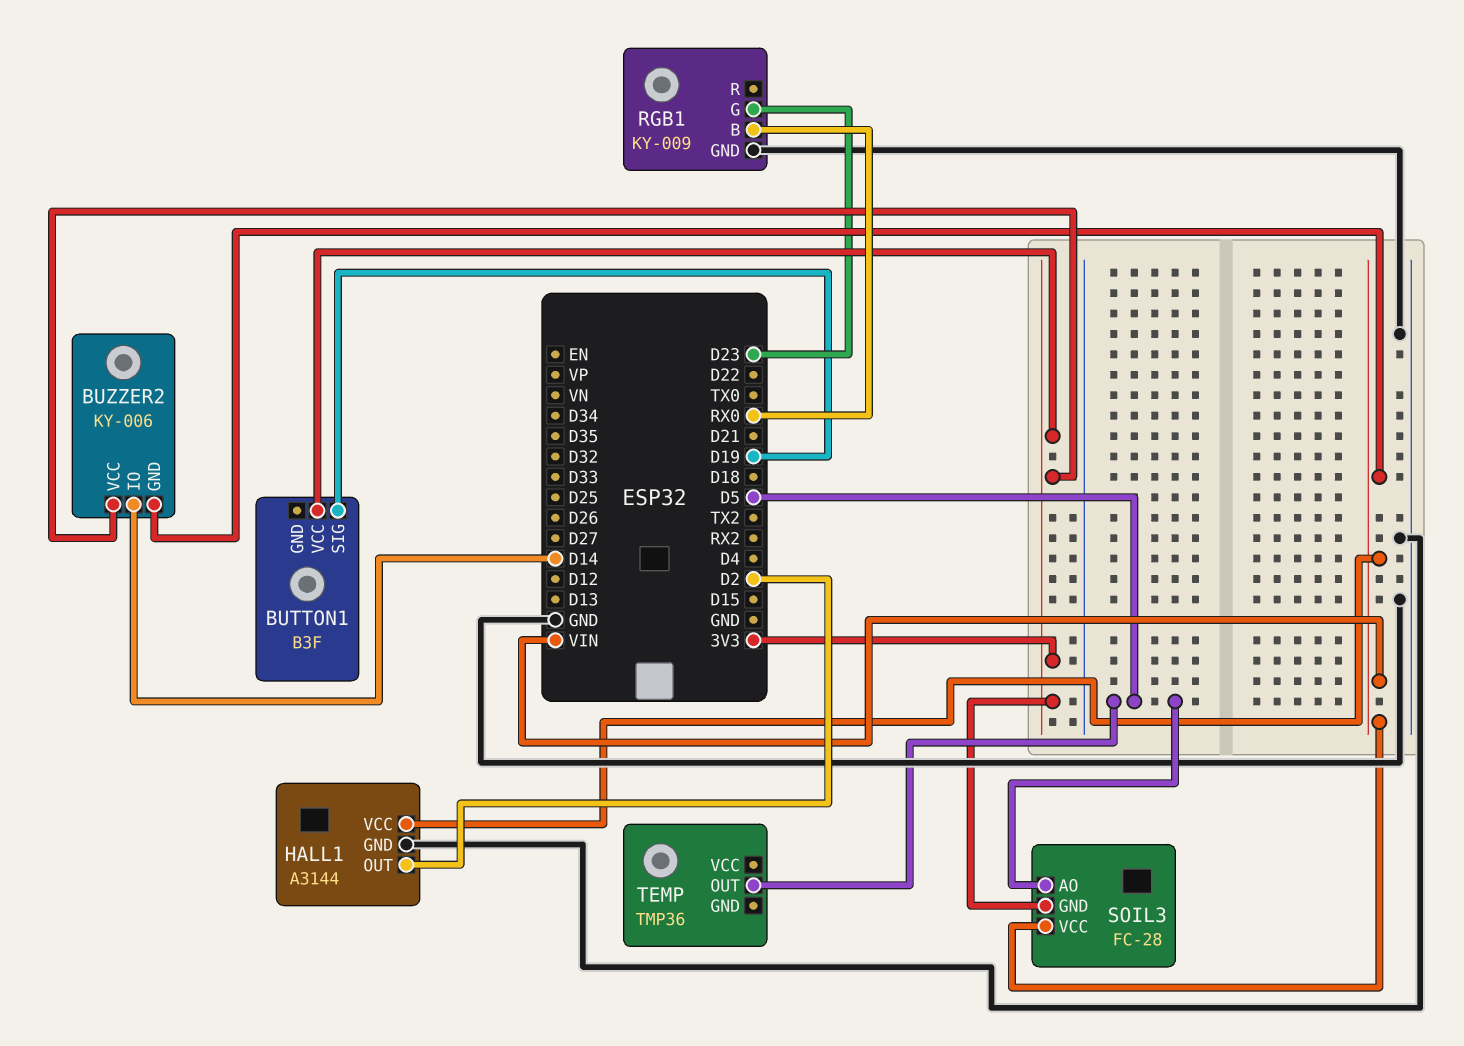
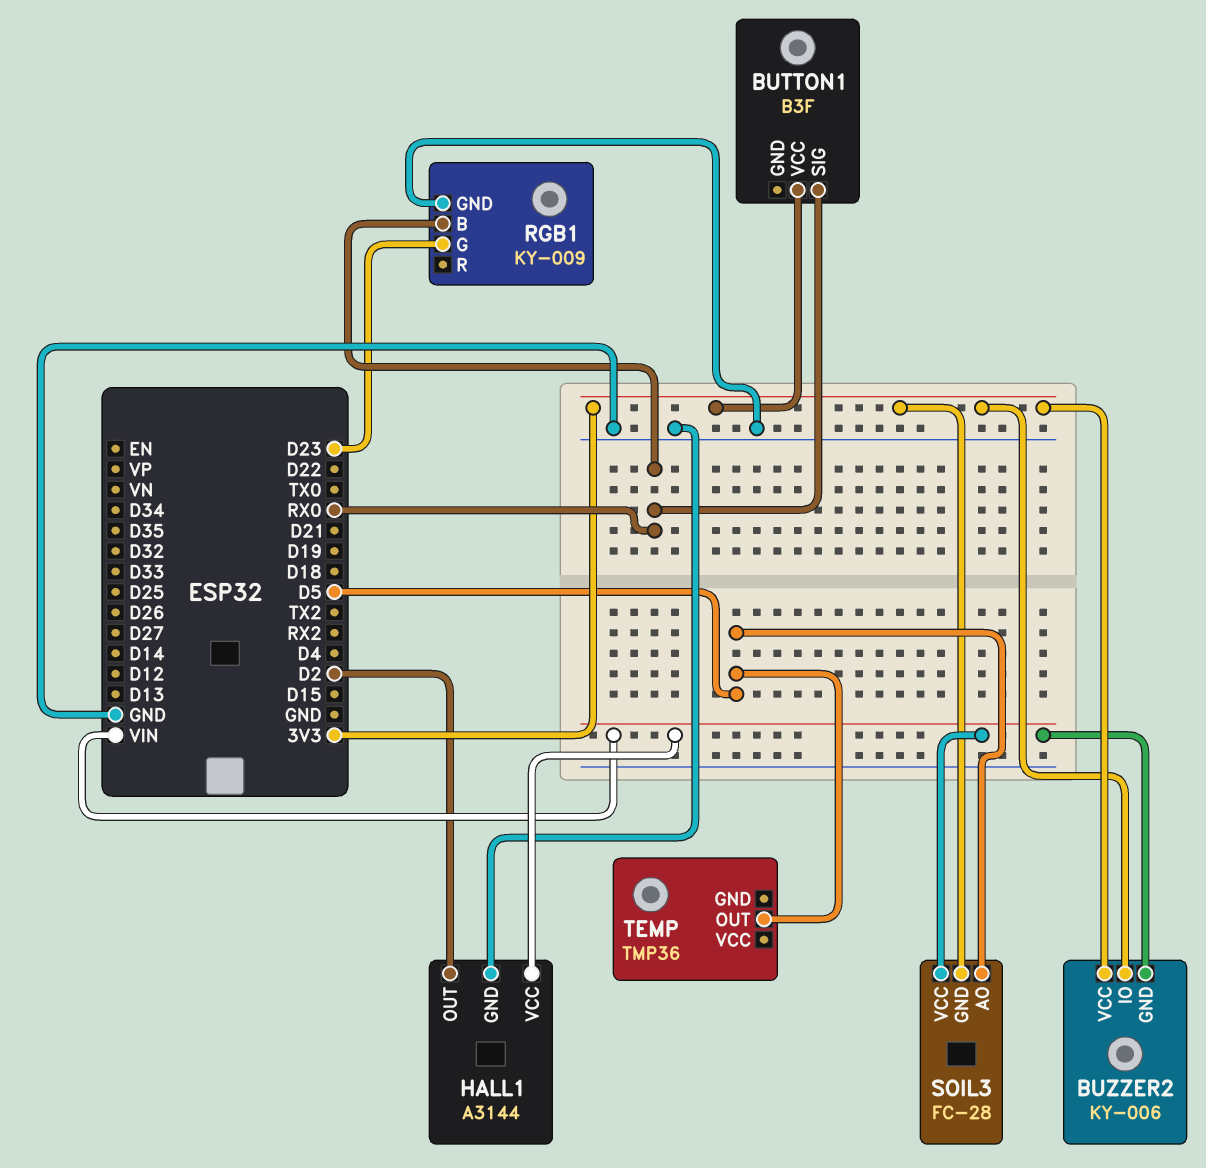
BUTTON1 pin SIG: D19 -> RX0
BUZZER2 pin IO: D14 -> 3V3

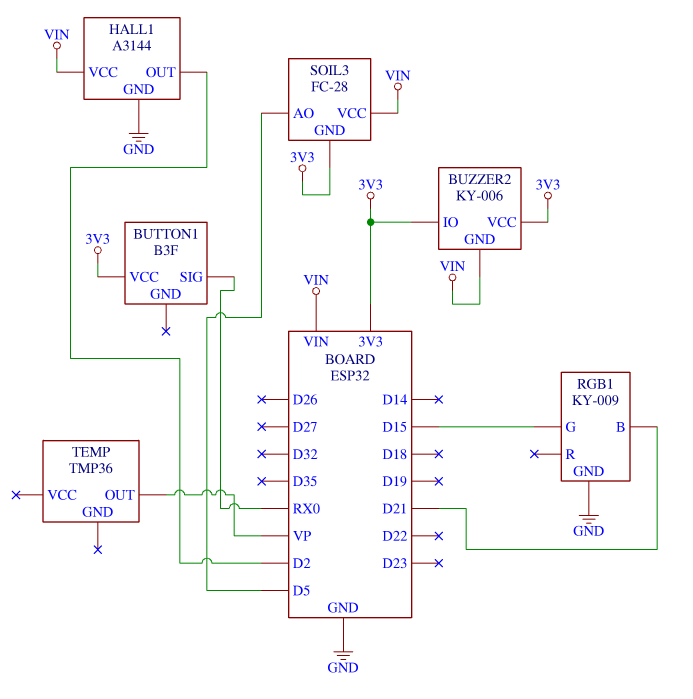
RGB1 pin B: RX0 -> D21
RGB1 pin G: D23 -> D15
TEMP pin OUT: D5 -> VP

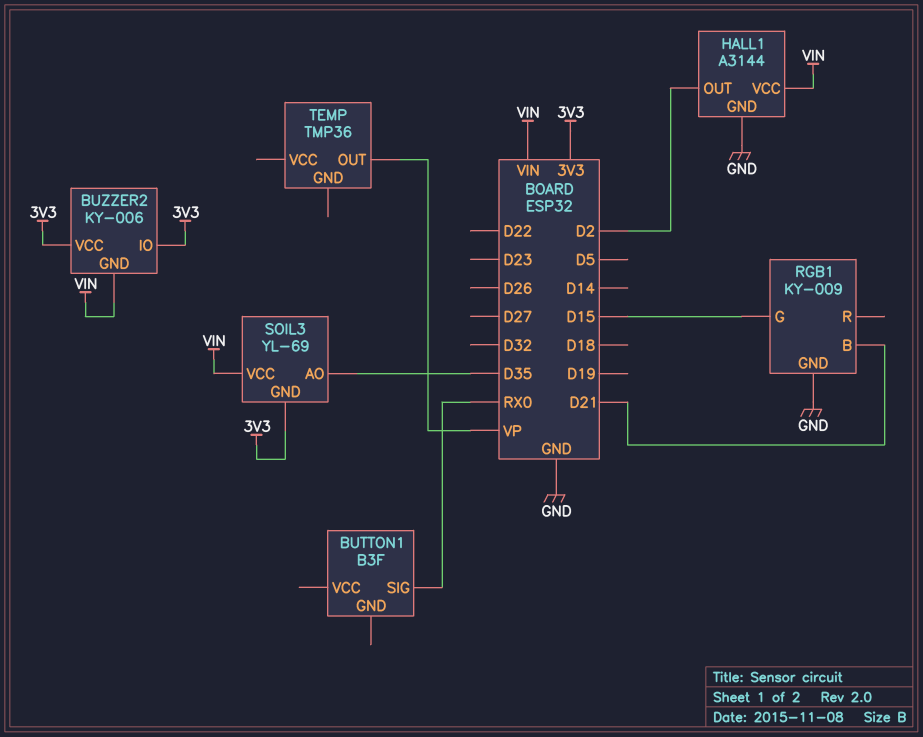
BUTTON1 pin VCC: 3V3 -> none
SOIL3: FC-28 -> YL-69
SOIL3 pin AO: D5 -> D35

